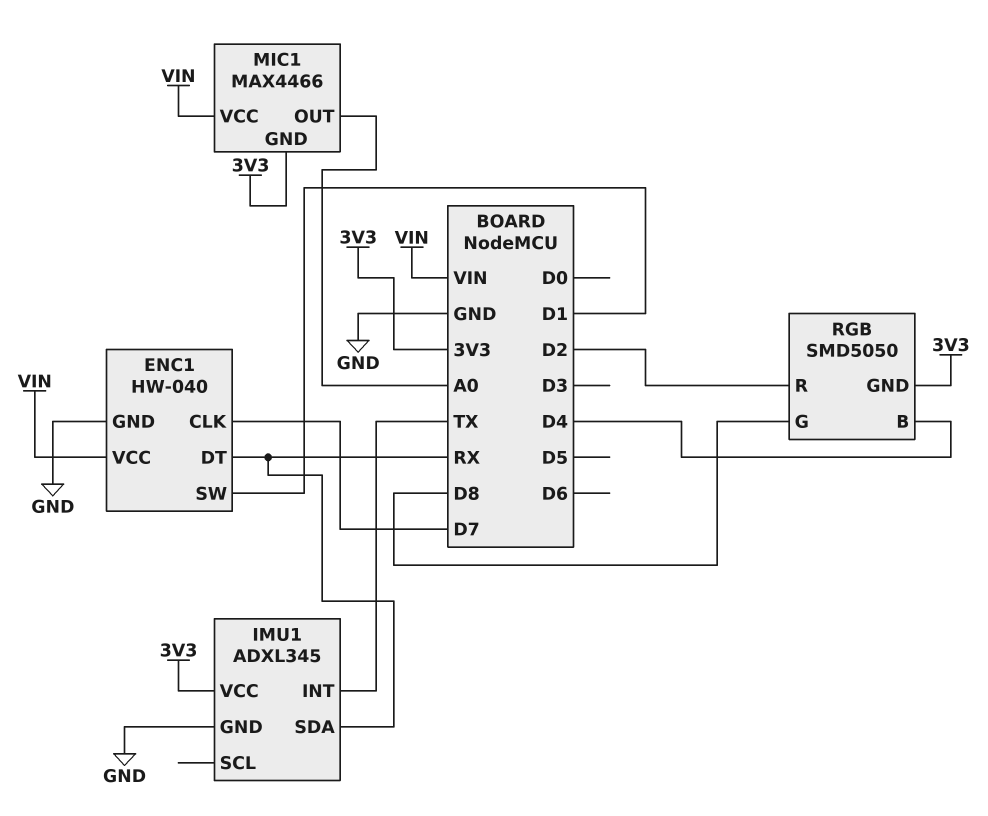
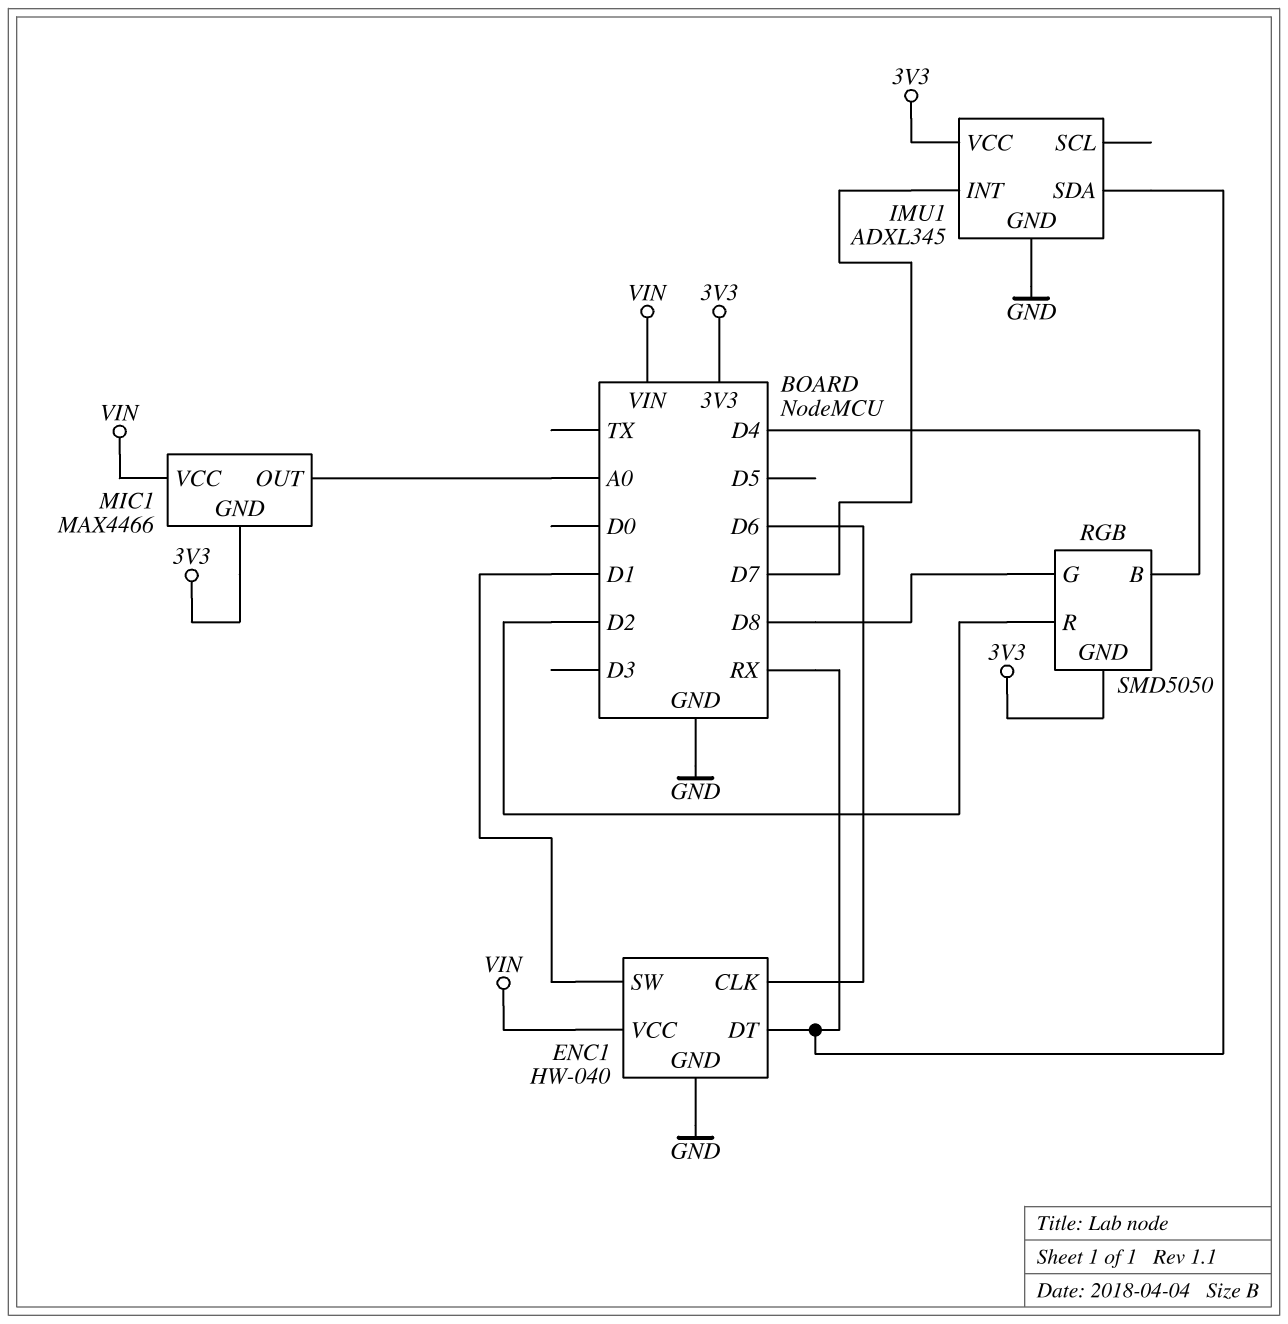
ENC1 pin CLK: D7 -> D6
IMU1 pin INT: TX -> D7

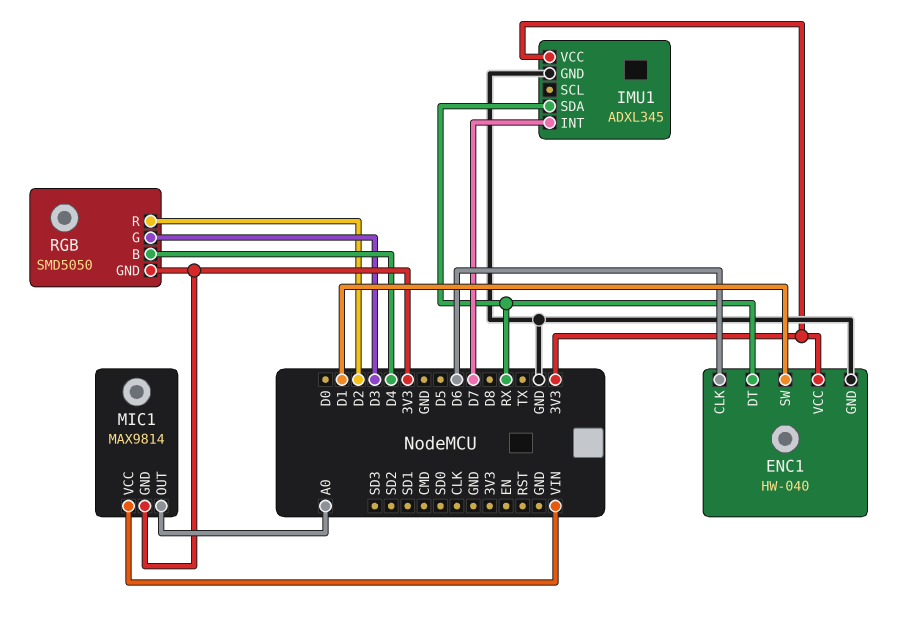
ENC1 pin VCC: VIN -> 3V3
MIC1: MAX4466 -> MAX9814
RGB pin G: D8 -> D3

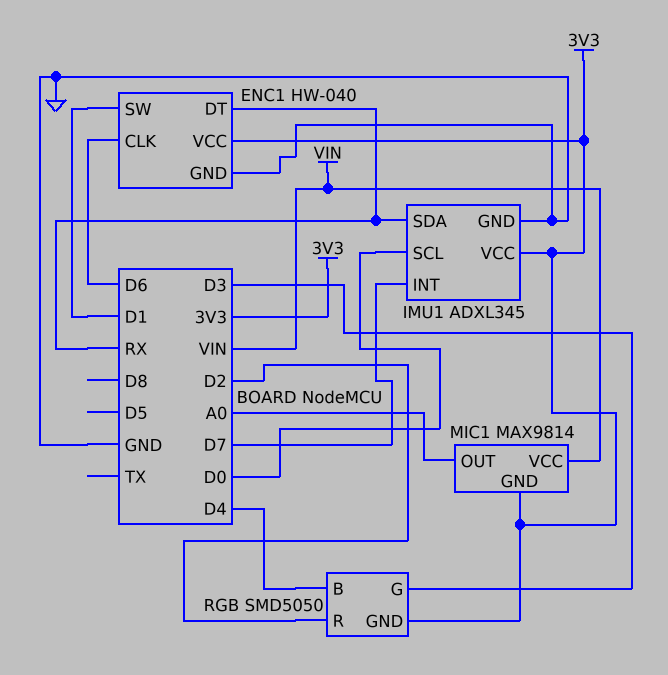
IMU1 pin SCL: none -> D0

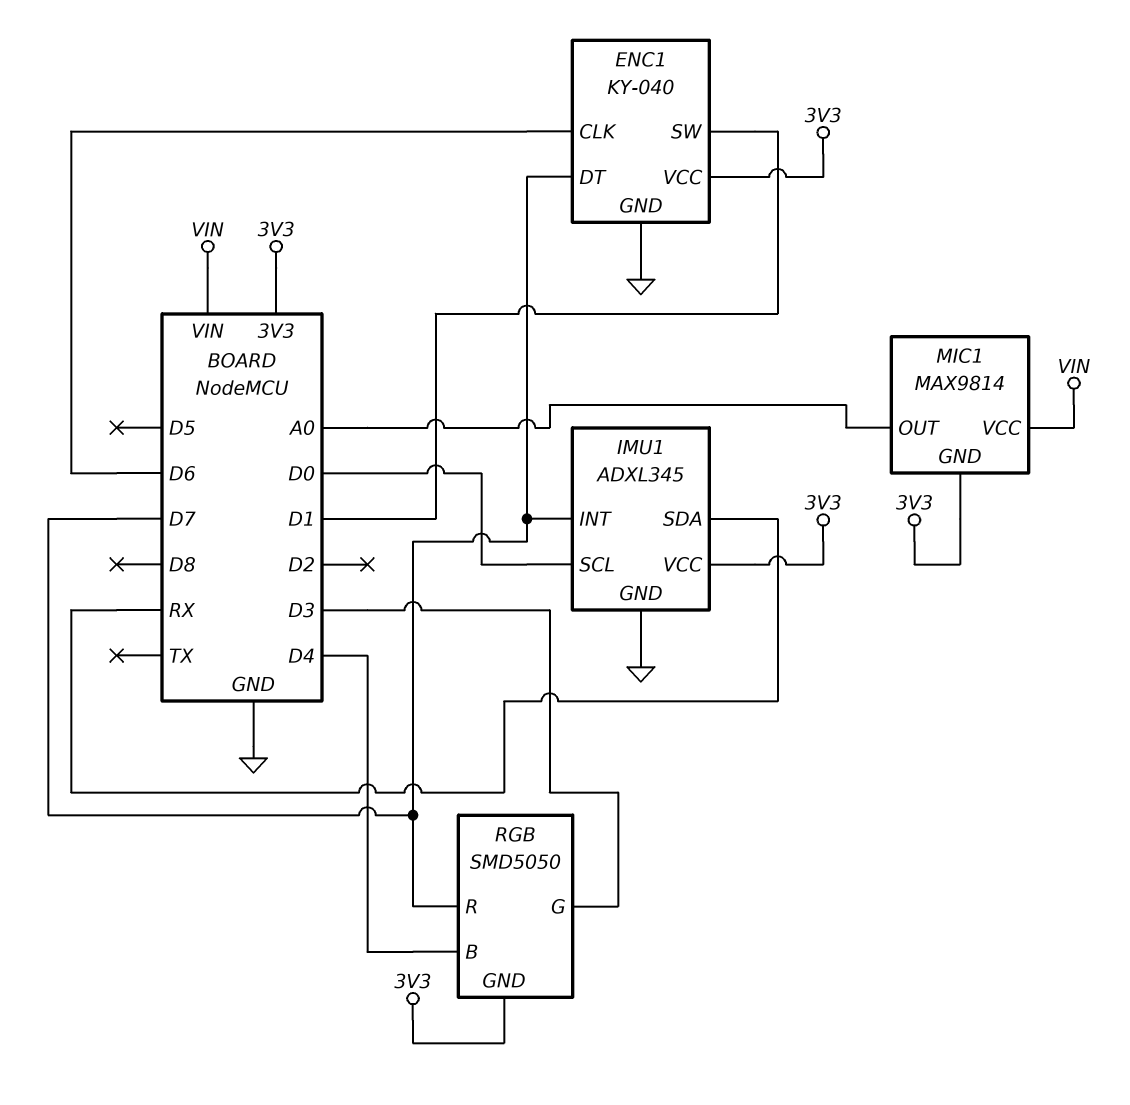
ENC1: HW-040 -> KY-040
ENC1 pin DT: RX -> D7
RGB pin R: D2 -> D7

